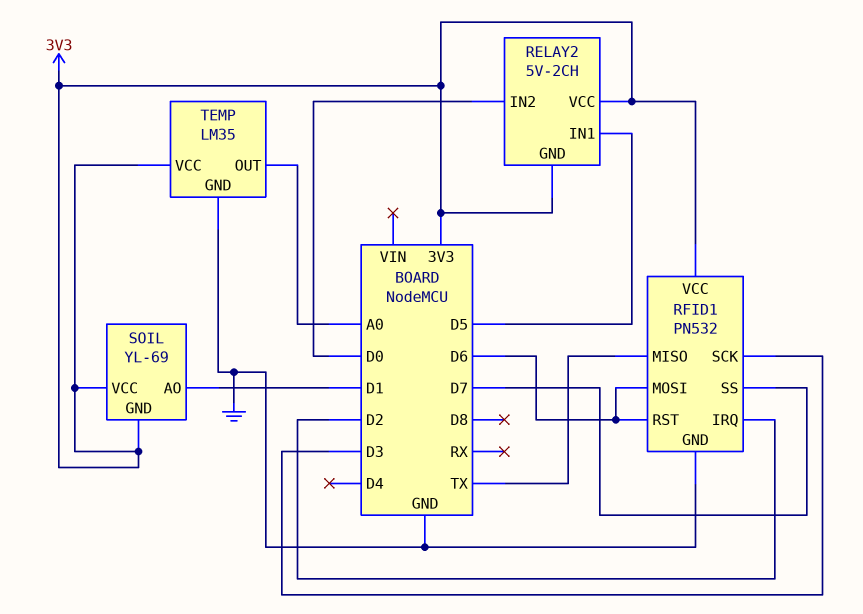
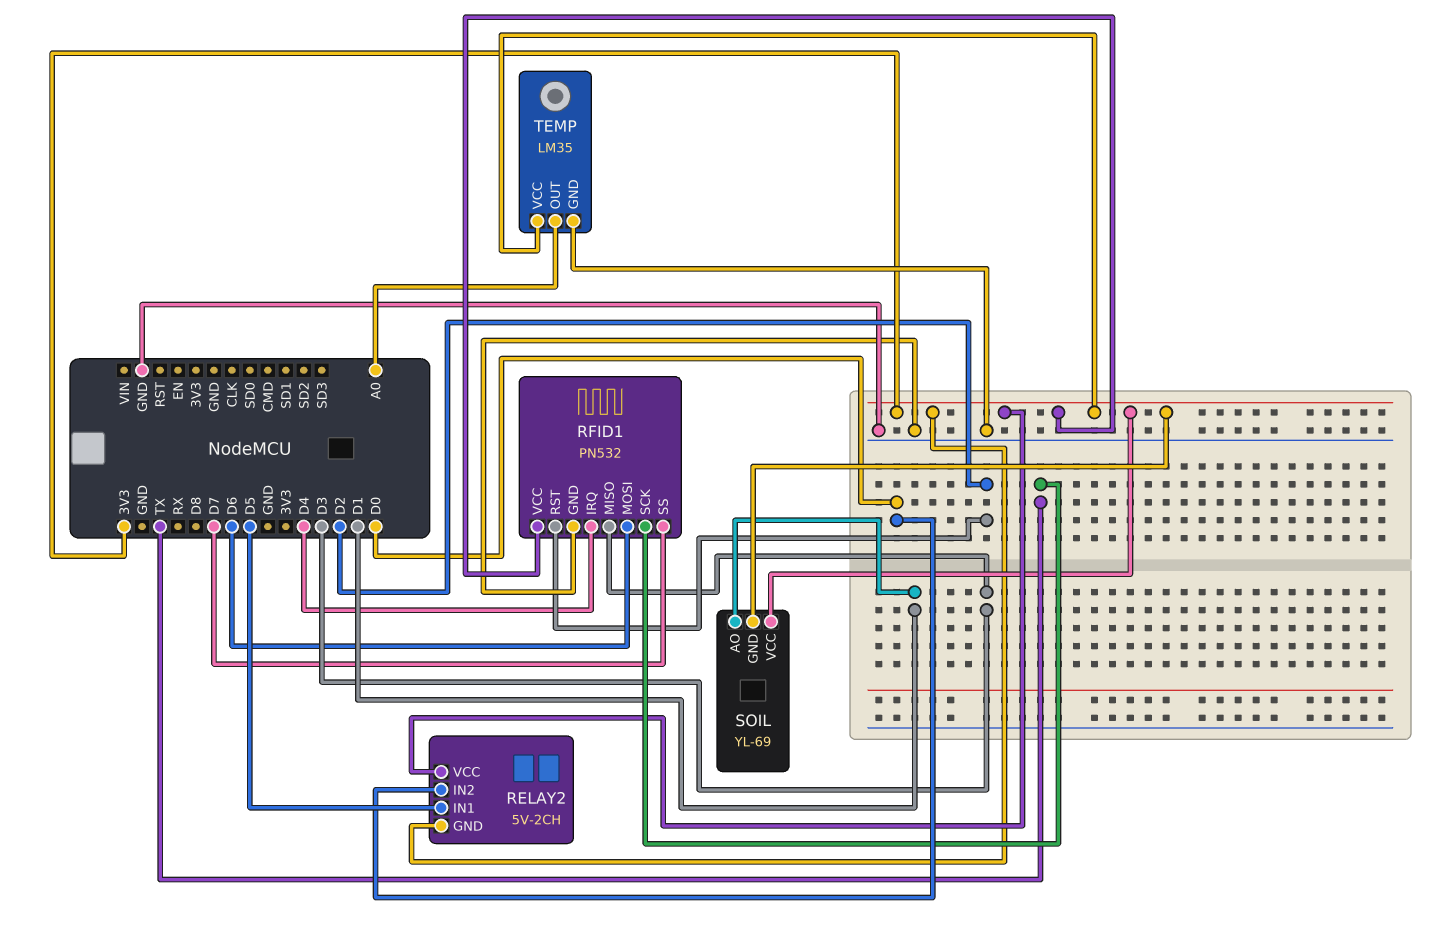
RFID1 pin IRQ: D2 -> D4
RFID1 pin MISO: TX -> D3
RFID1 pin RST: D6 -> D2
RFID1 pin SCK: D3 -> TX

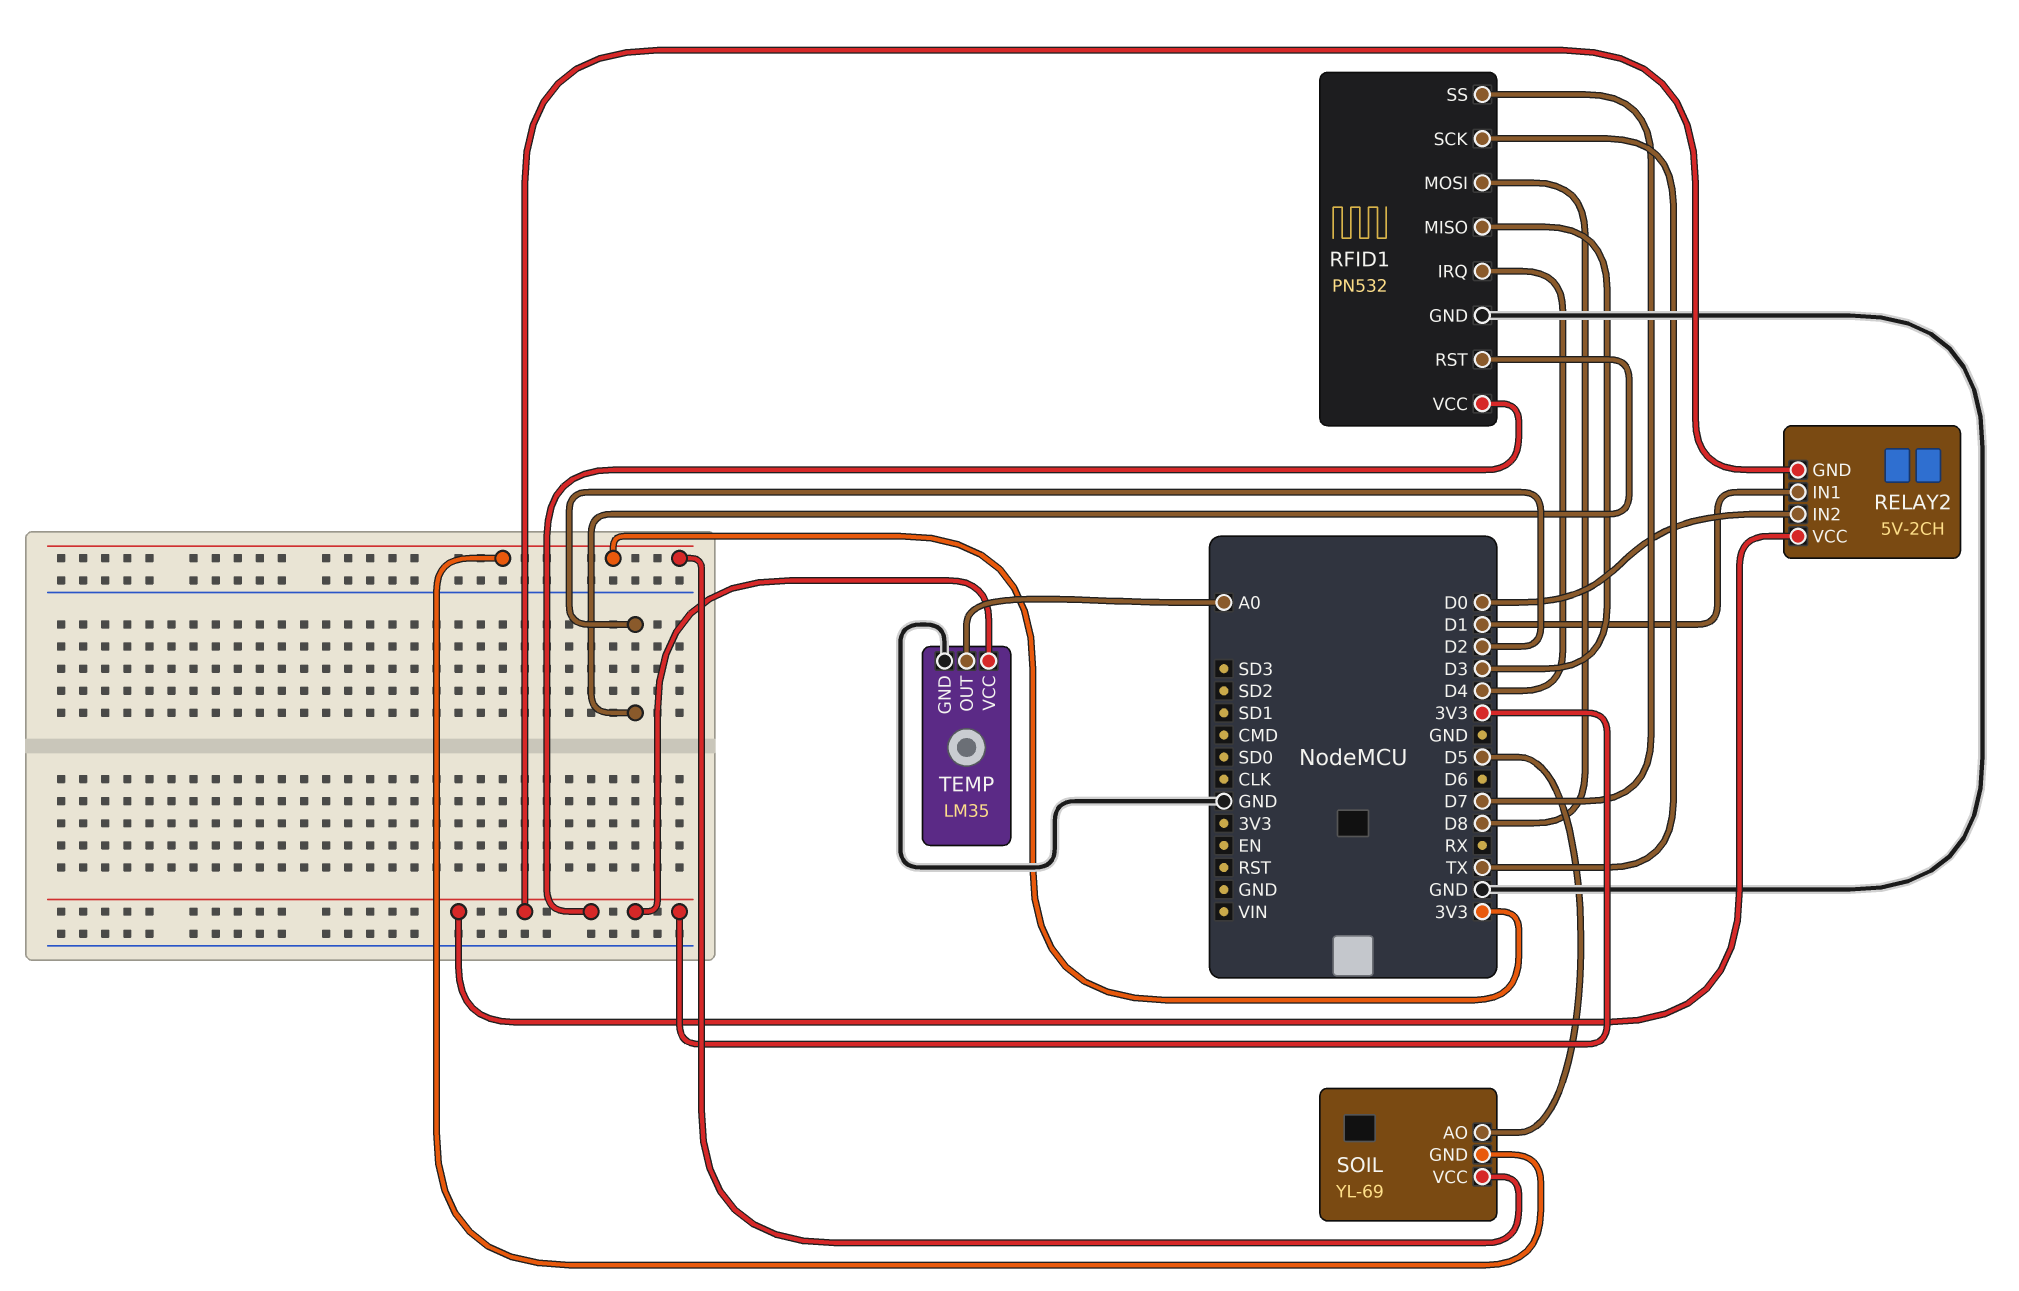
RELAY2 pin IN1: D5 -> D1
RFID1 pin MOSI: D6 -> D8
SOIL pin AO: D1 -> D5

